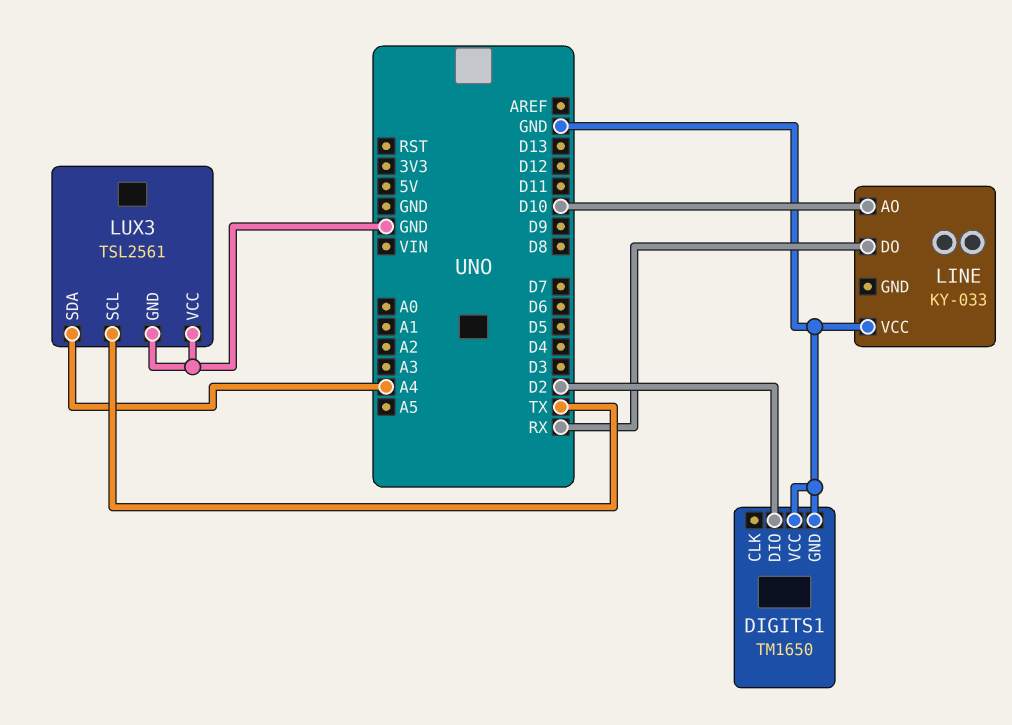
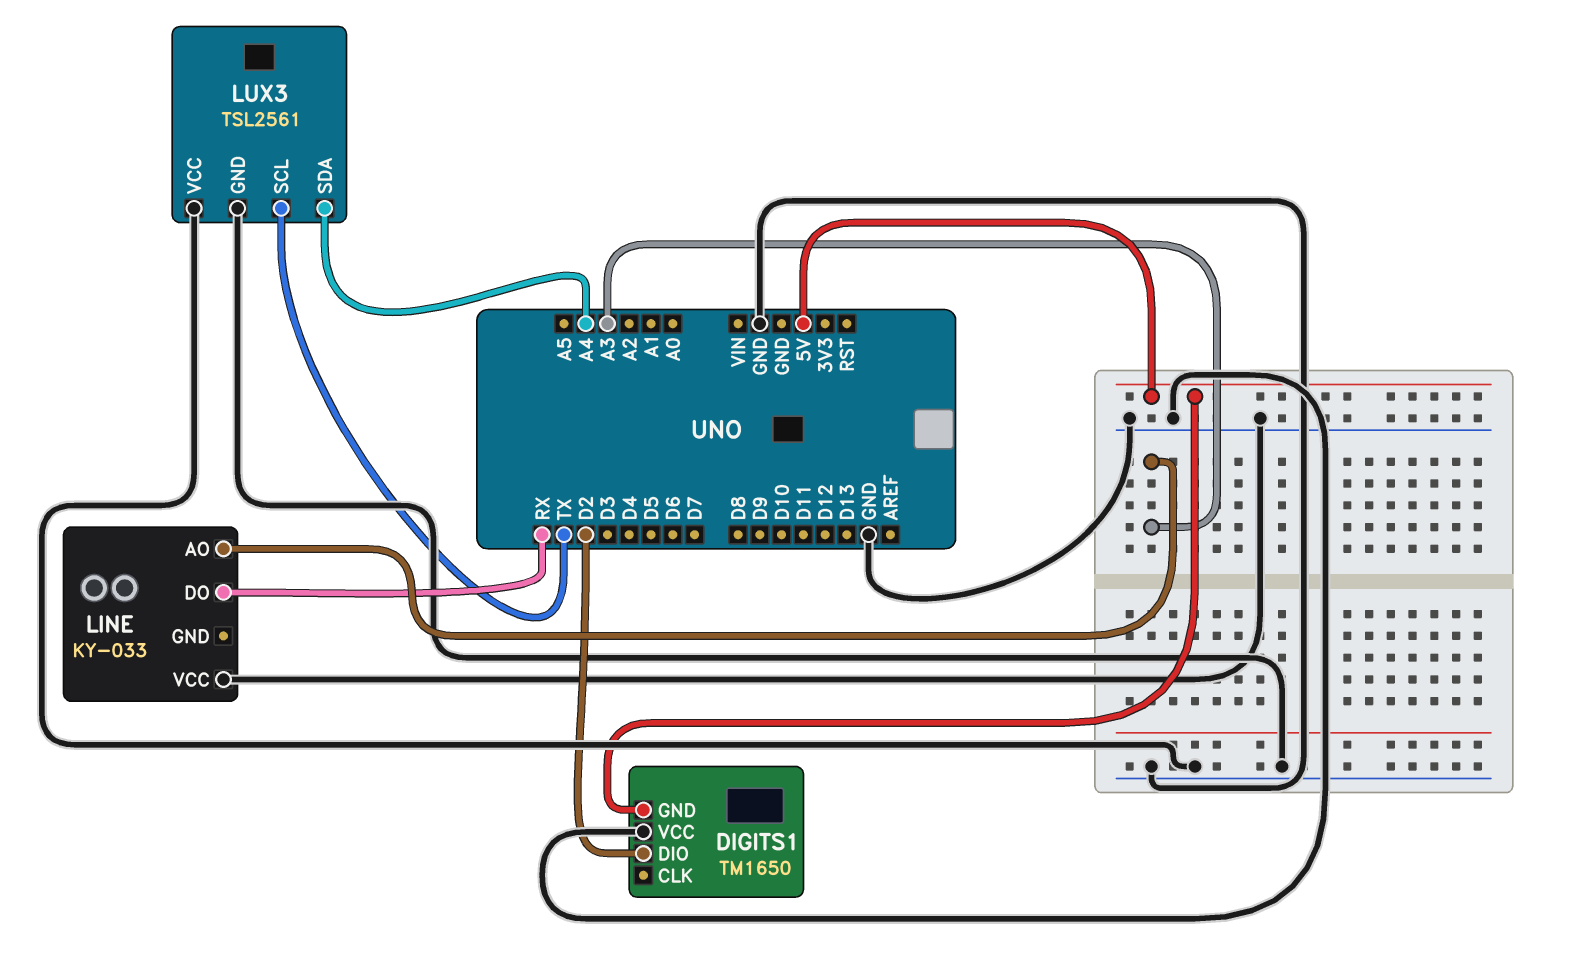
DIGITS1 pin GND: GND -> 5V
LINE pin AO: D10 -> A3

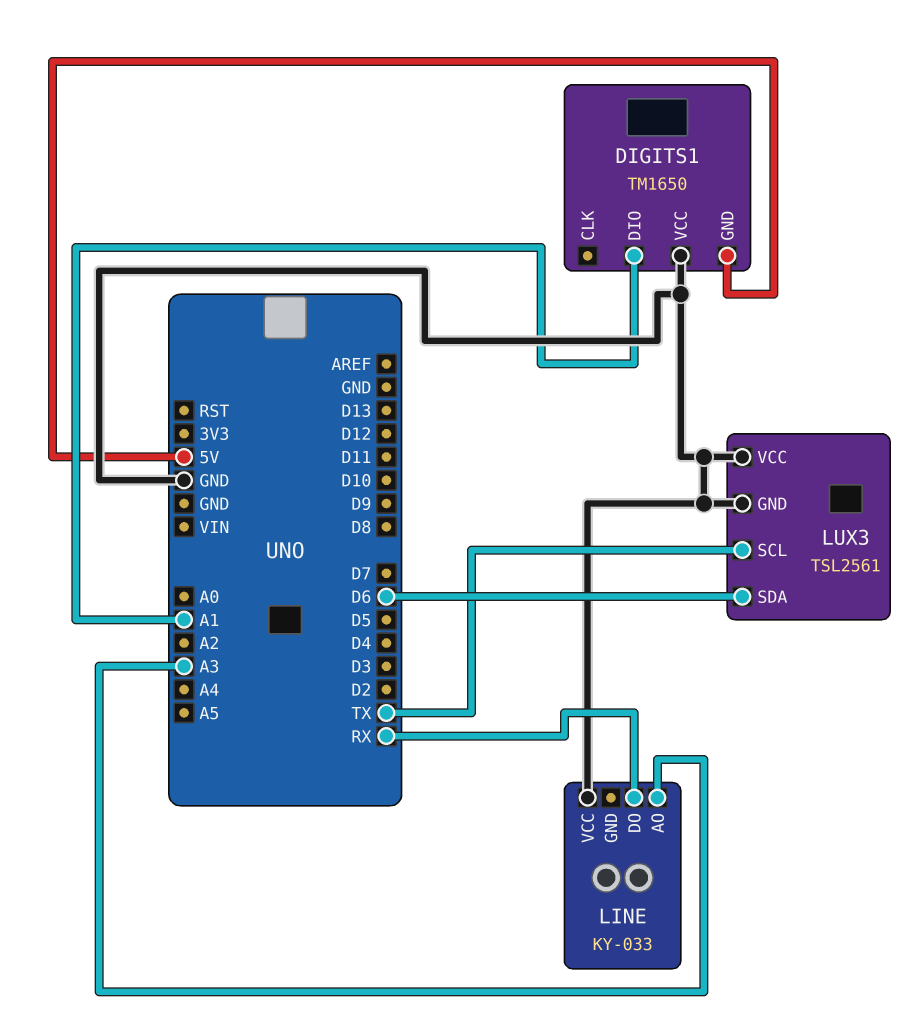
DIGITS1 pin DIO: D2 -> A1
LUX3 pin SDA: A4 -> D6

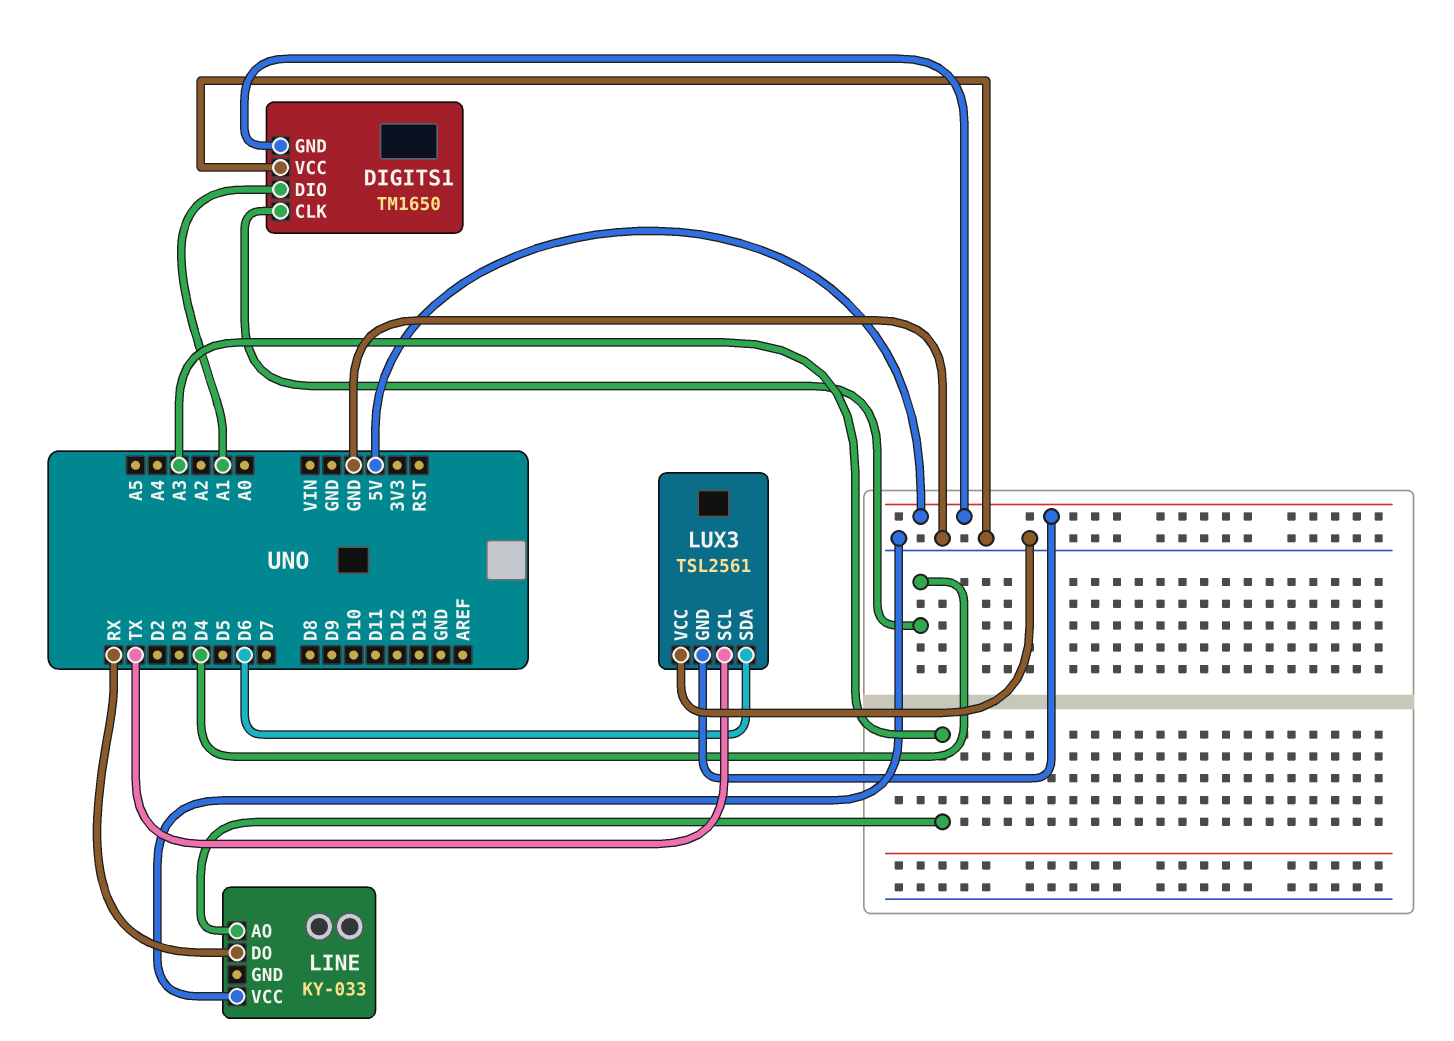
DIGITS1 pin CLK: none -> D4
LUX3 pin GND: GND -> 5V

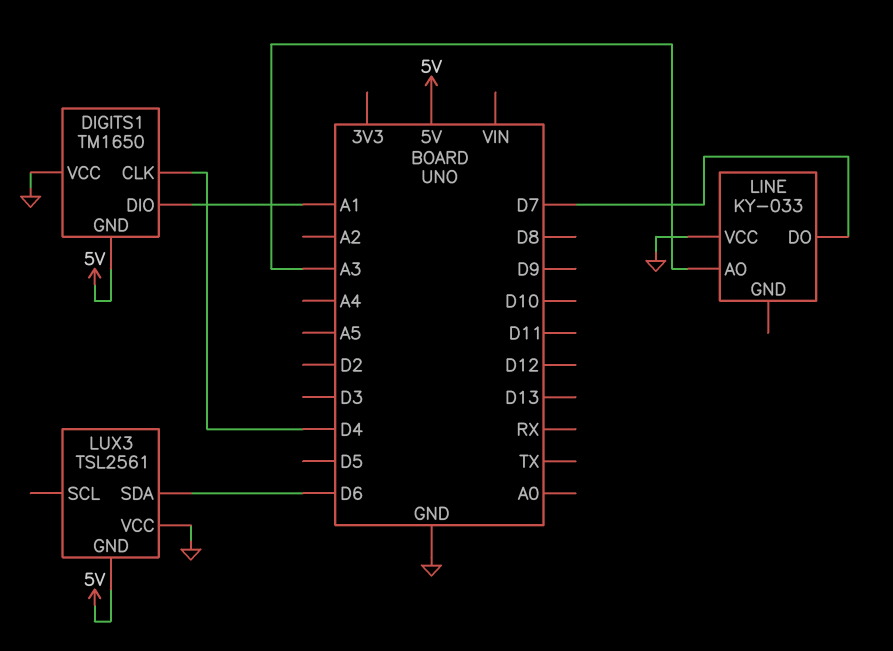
LINE pin DO: RX -> D7
LUX3 pin SCL: TX -> none

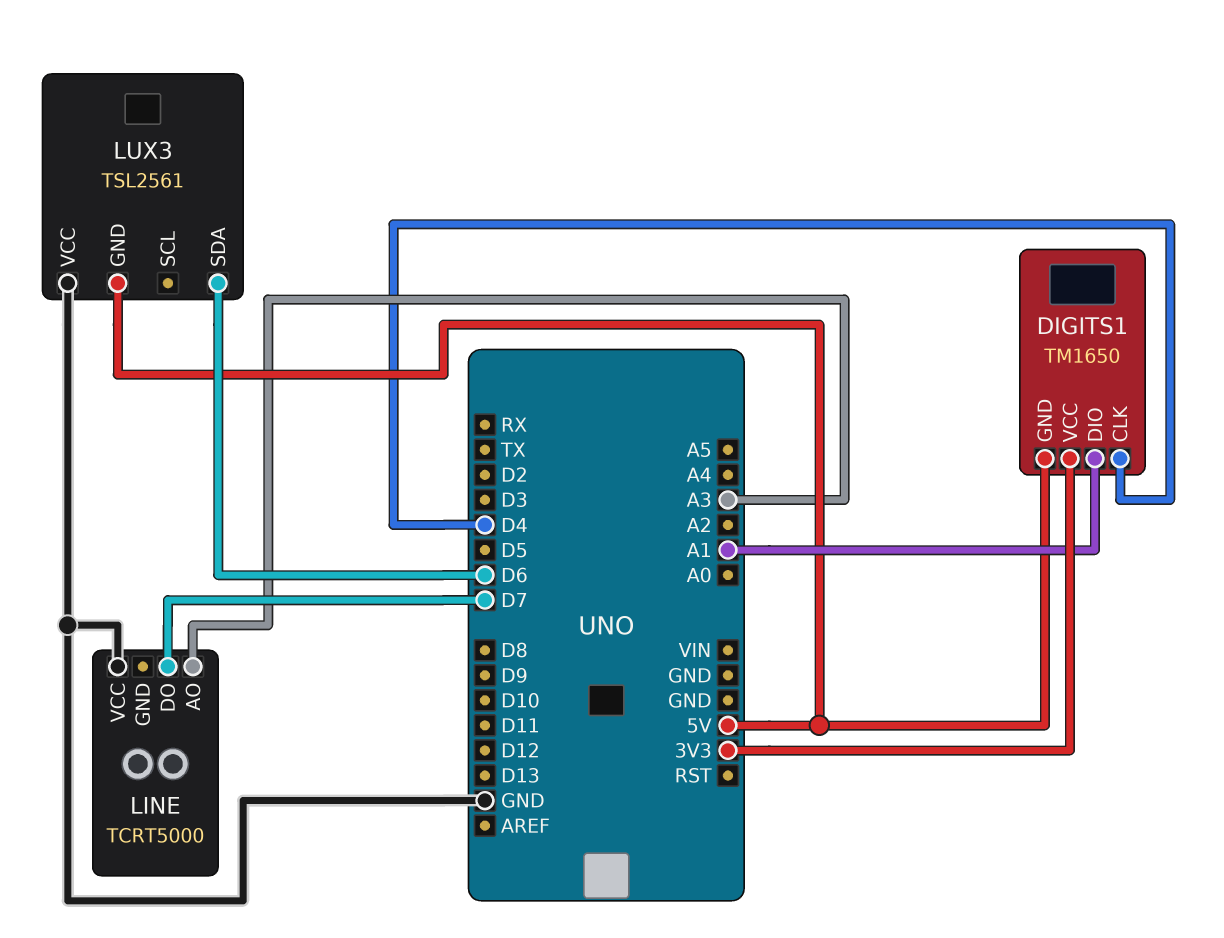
DIGITS1 pin VCC: GND -> 3V3
LINE: KY-033 -> TCRT5000

